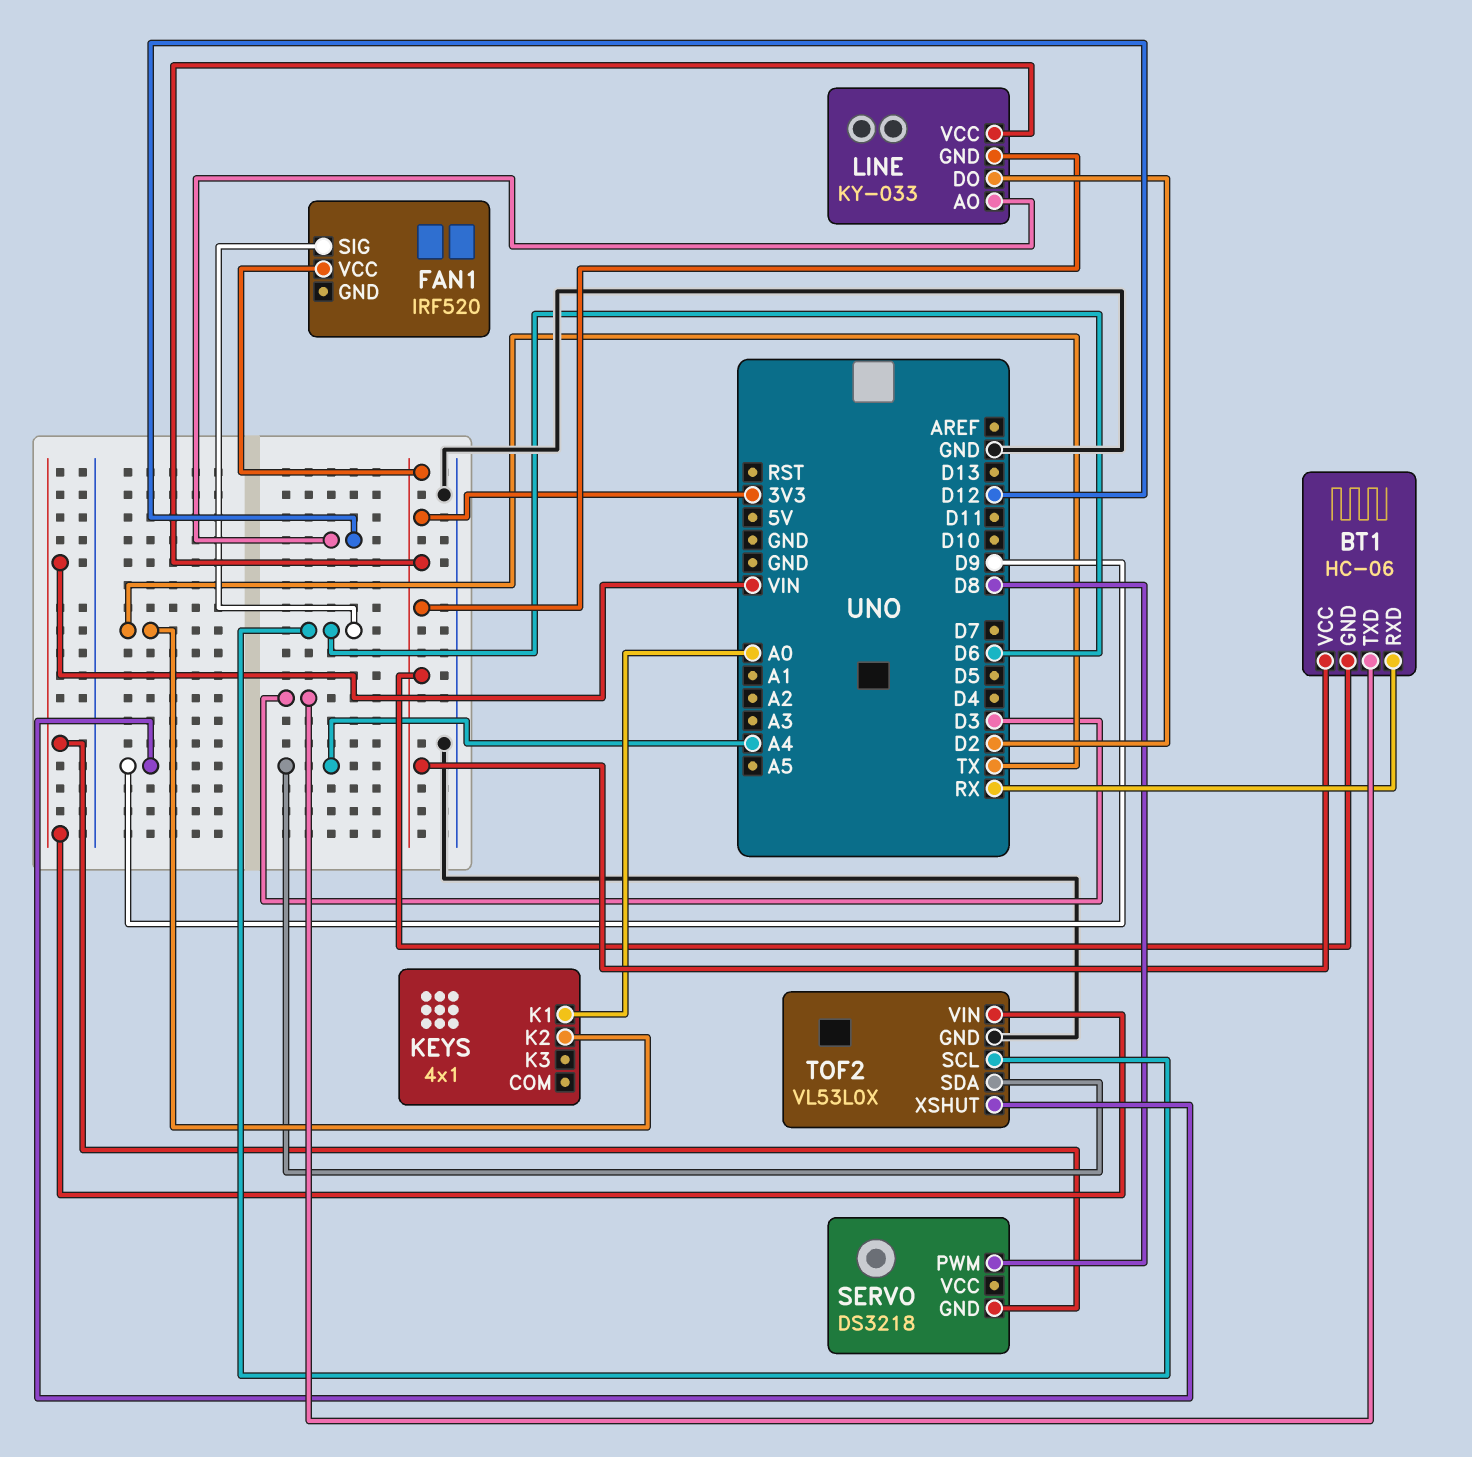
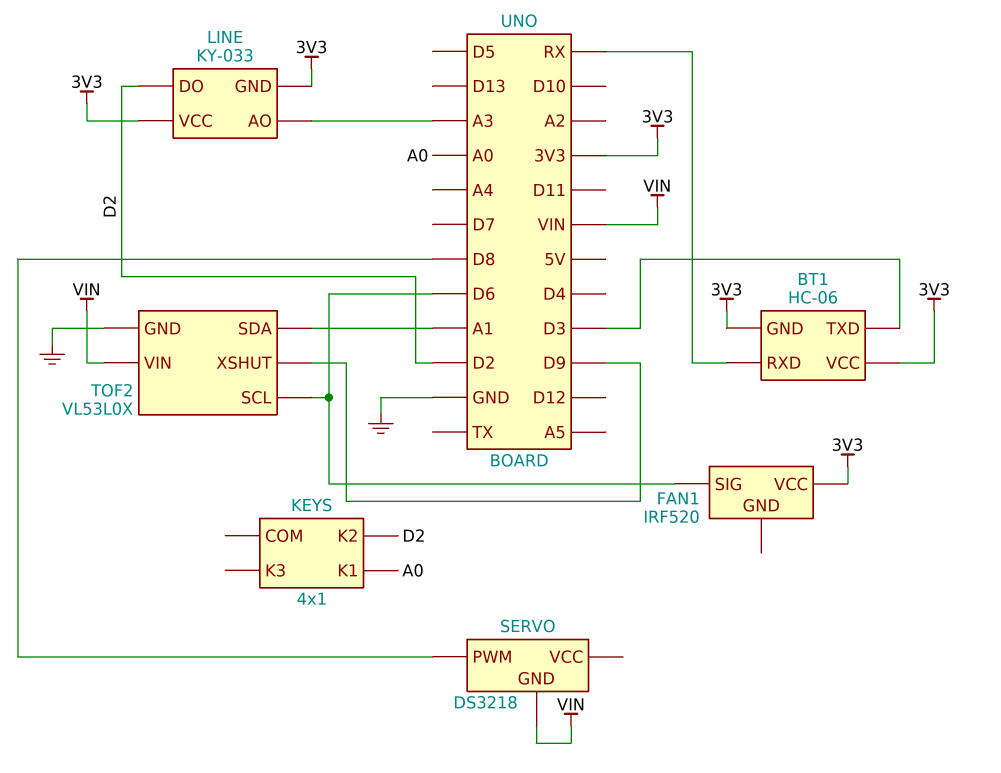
KEYS pin K2: TX -> D2
LINE pin AO: D12 -> A3
TOF2 pin SDA: A4 -> A1

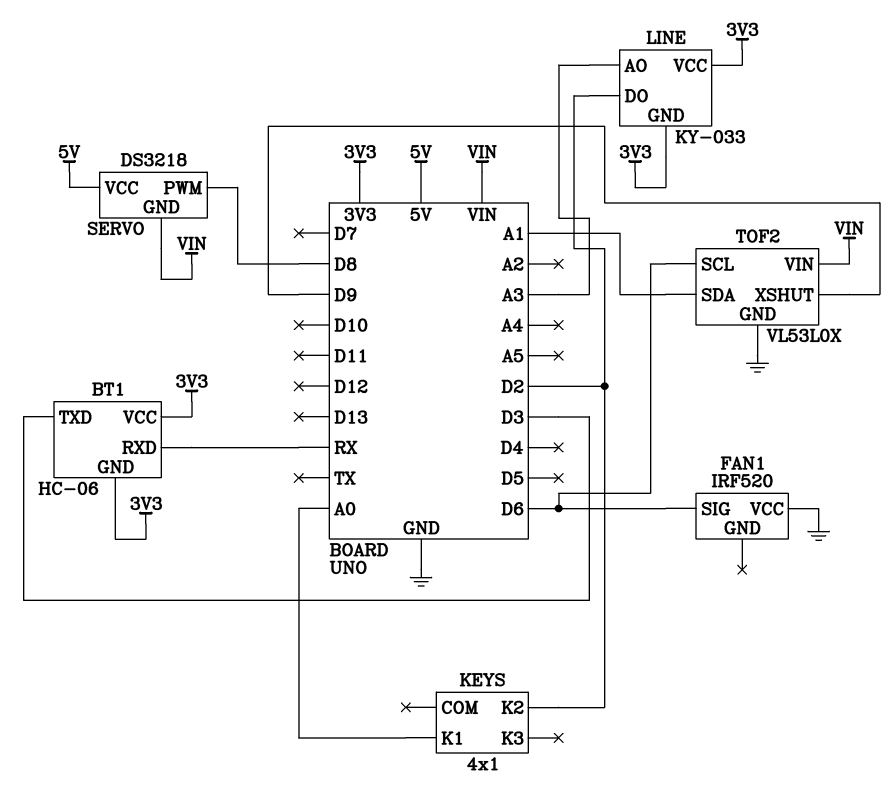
FAN1 pin VCC: 3V3 -> GND
SERVO pin VCC: none -> 5V

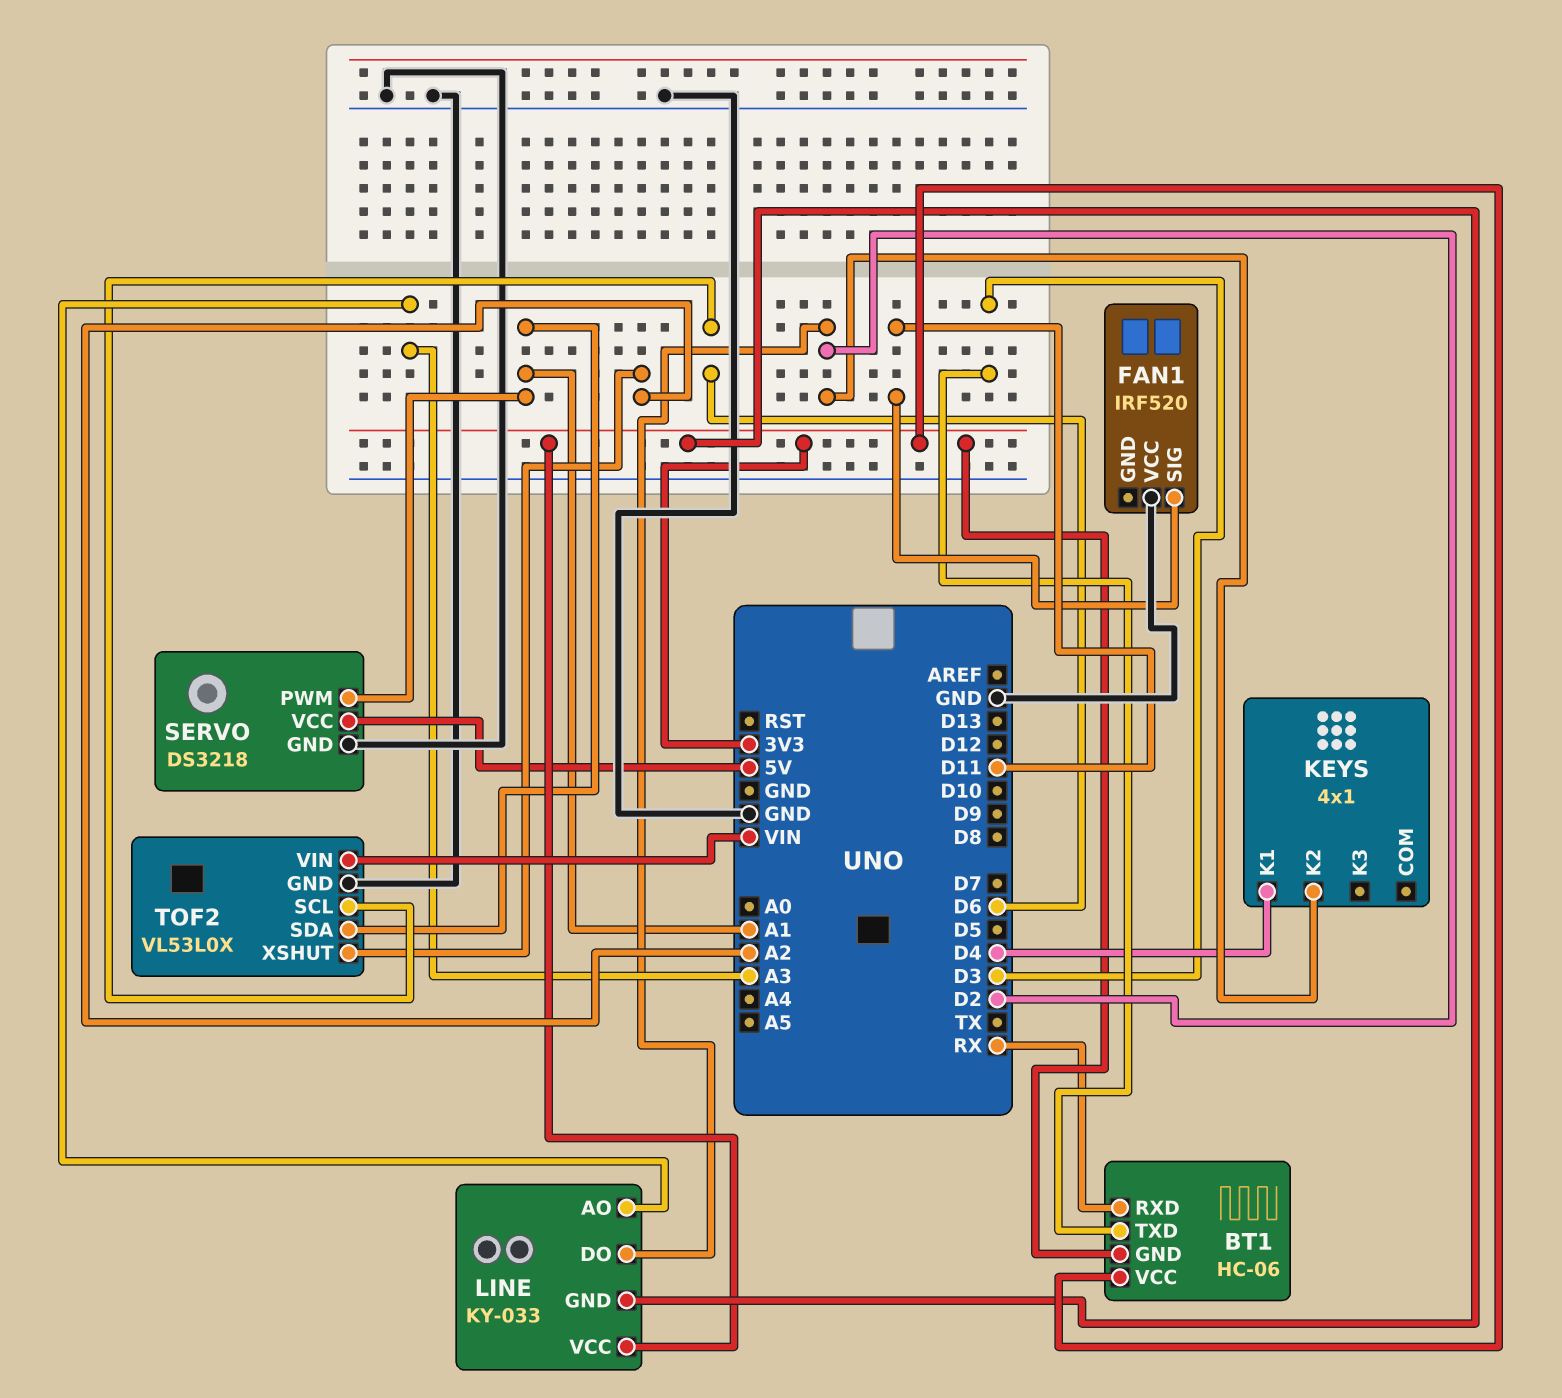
FAN1 pin SIG: D6 -> D11
KEYS pin K1: A0 -> D4
SERVO pin GND: VIN -> GND
SERVO pin PWM: D8 -> A1
TOF2 pin XSHUT: D9 -> A2

